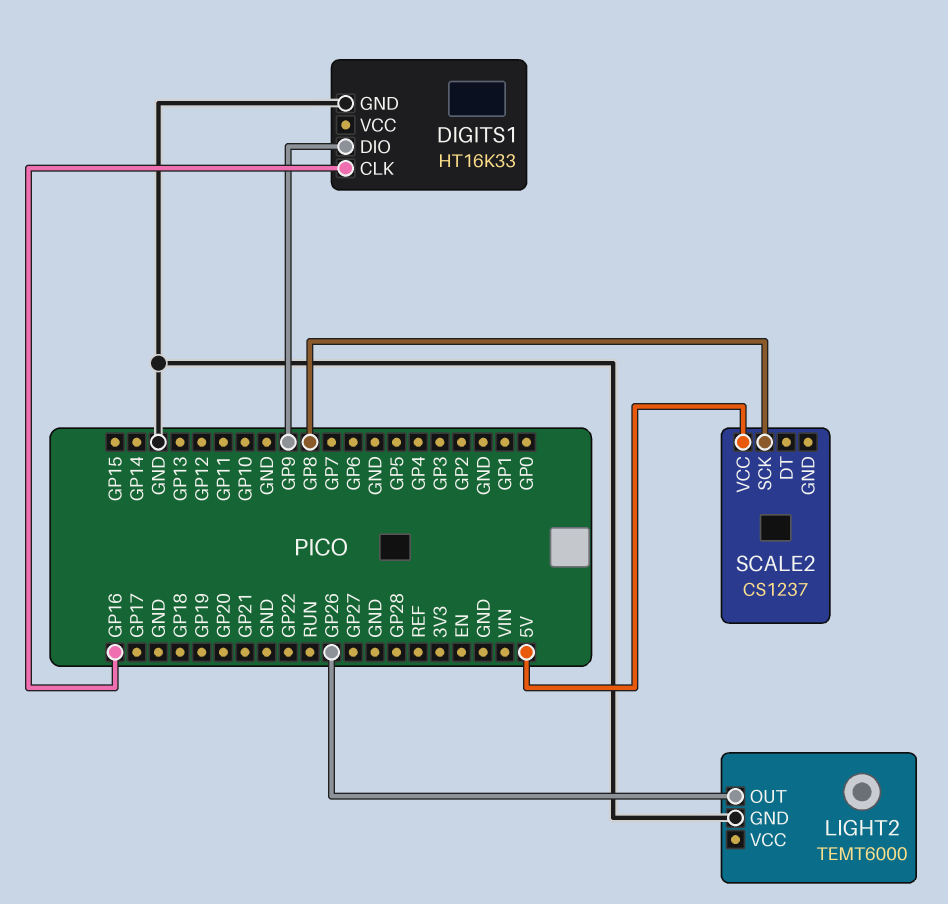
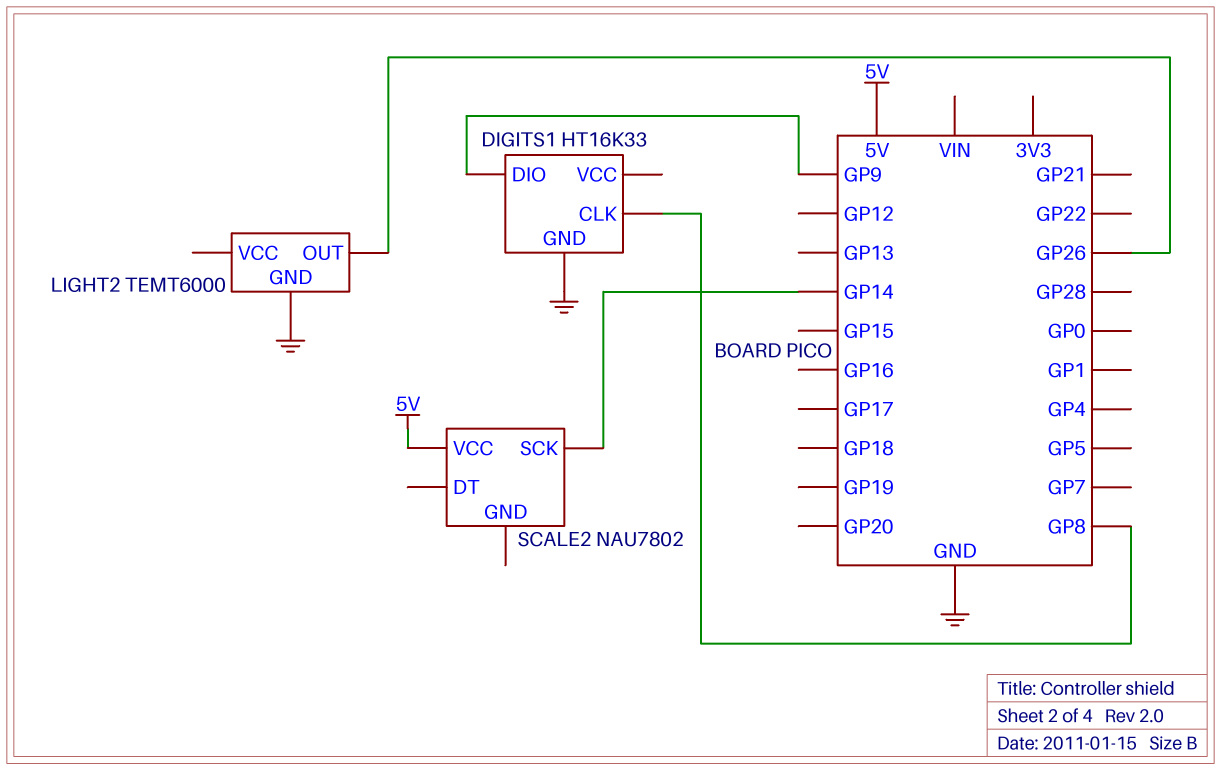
DIGITS1 pin CLK: GP16 -> GP8
SCALE2: CS1237 -> NAU7802
SCALE2 pin SCK: GP8 -> GP14

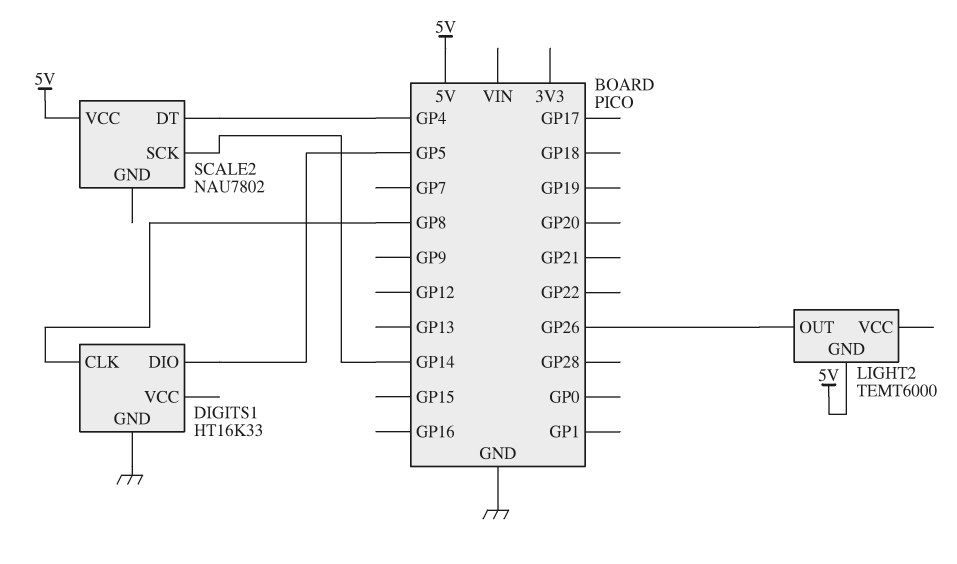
DIGITS1 pin DIO: GP9 -> GP5
LIGHT2 pin GND: GND -> 5V
SCALE2 pin DT: none -> GP4

